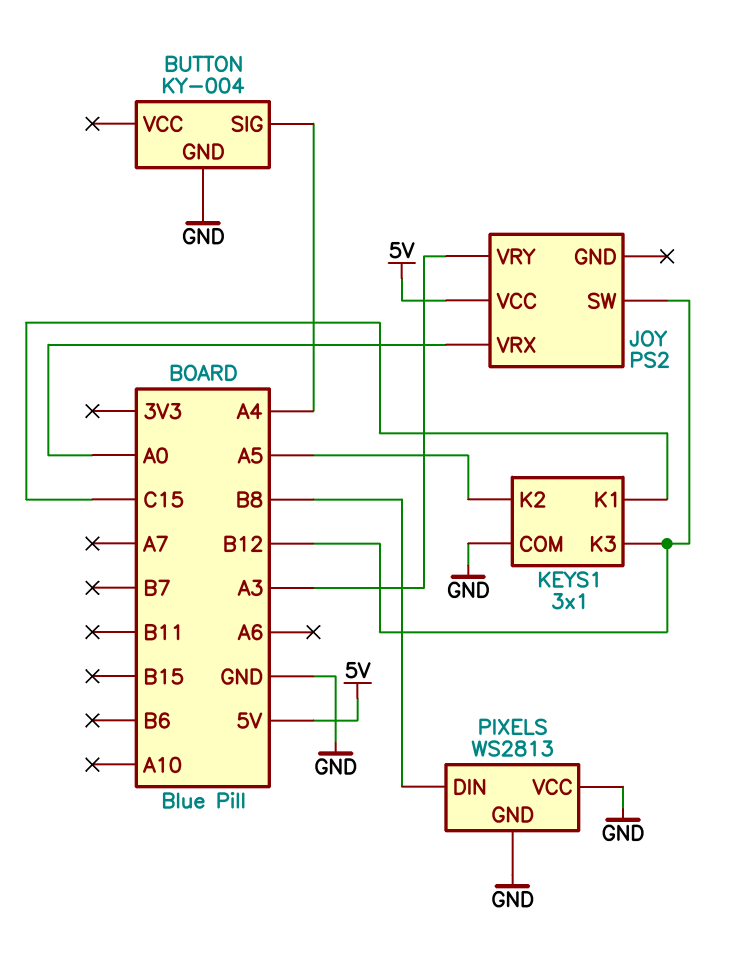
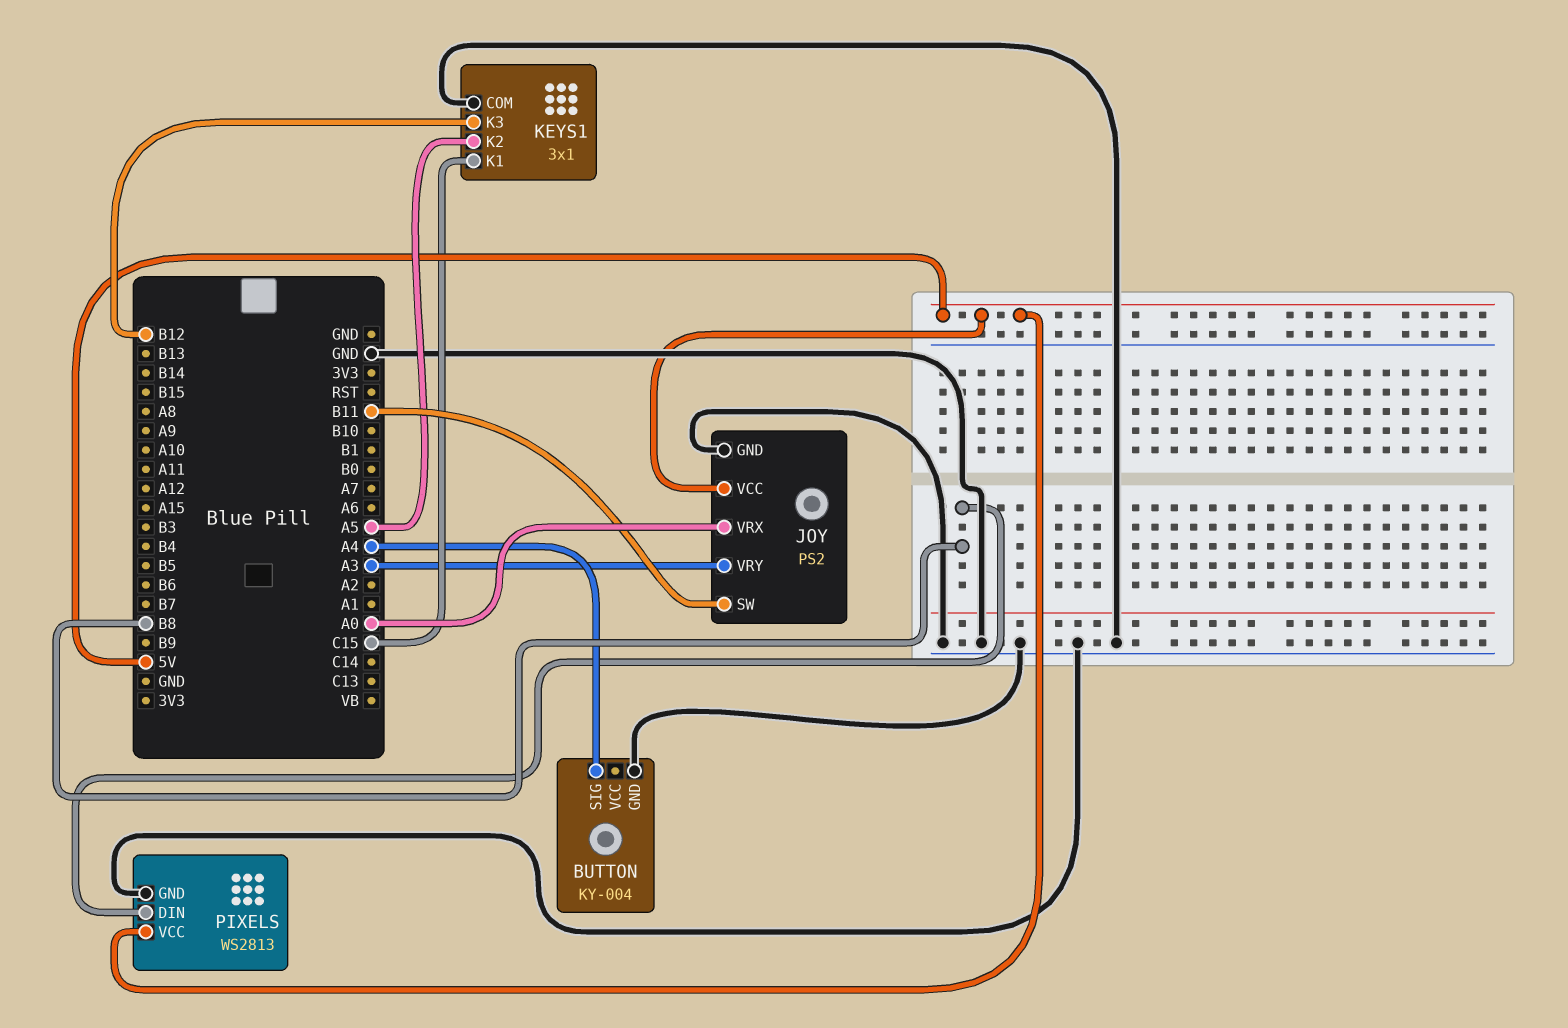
JOY pin GND: none -> GND
JOY pin SW: B12 -> B11
PIXELS pin VCC: GND -> 5V

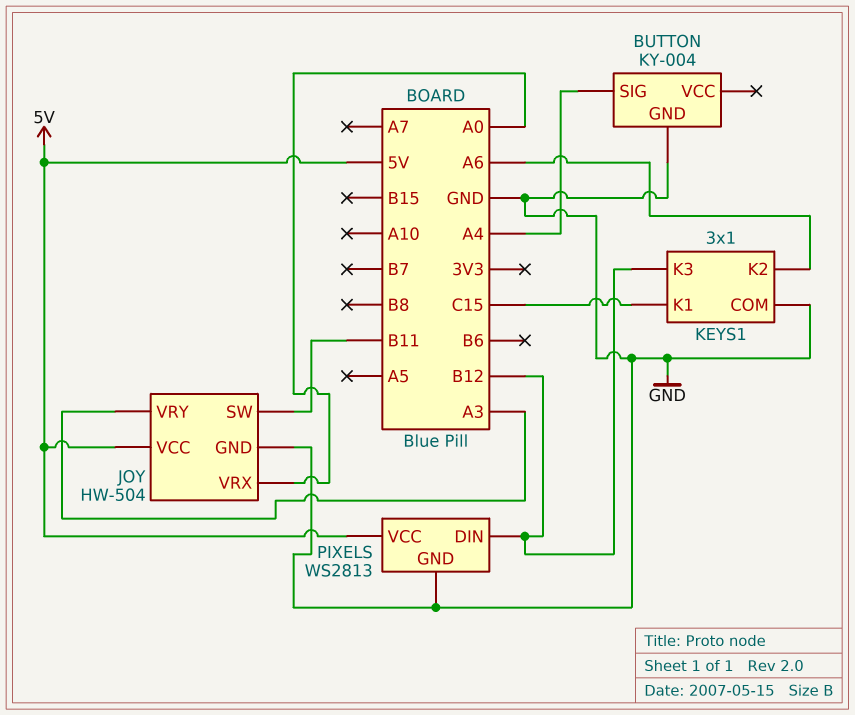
JOY: PS2 -> HW-504
KEYS1 pin K2: A5 -> A6
PIXELS pin DIN: B8 -> B12

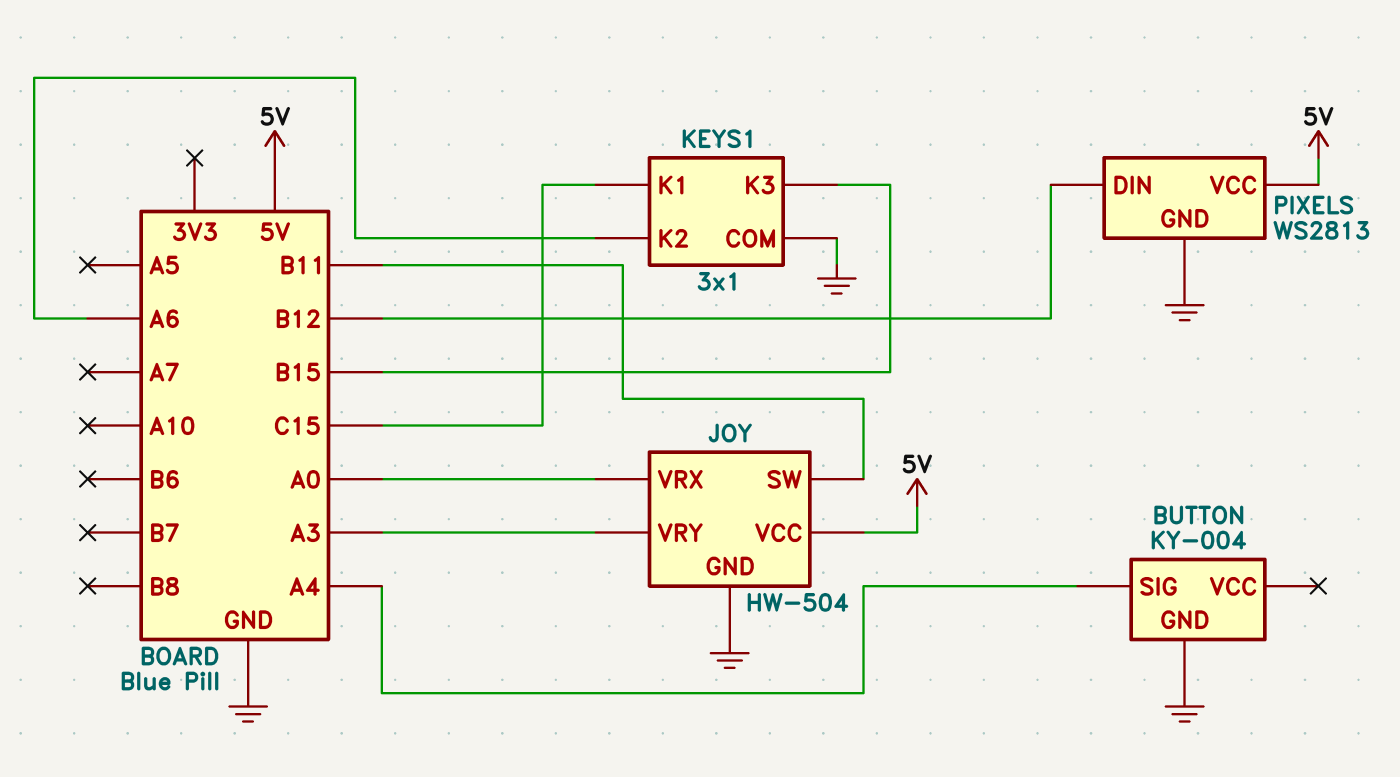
KEYS1 pin K3: B12 -> B15

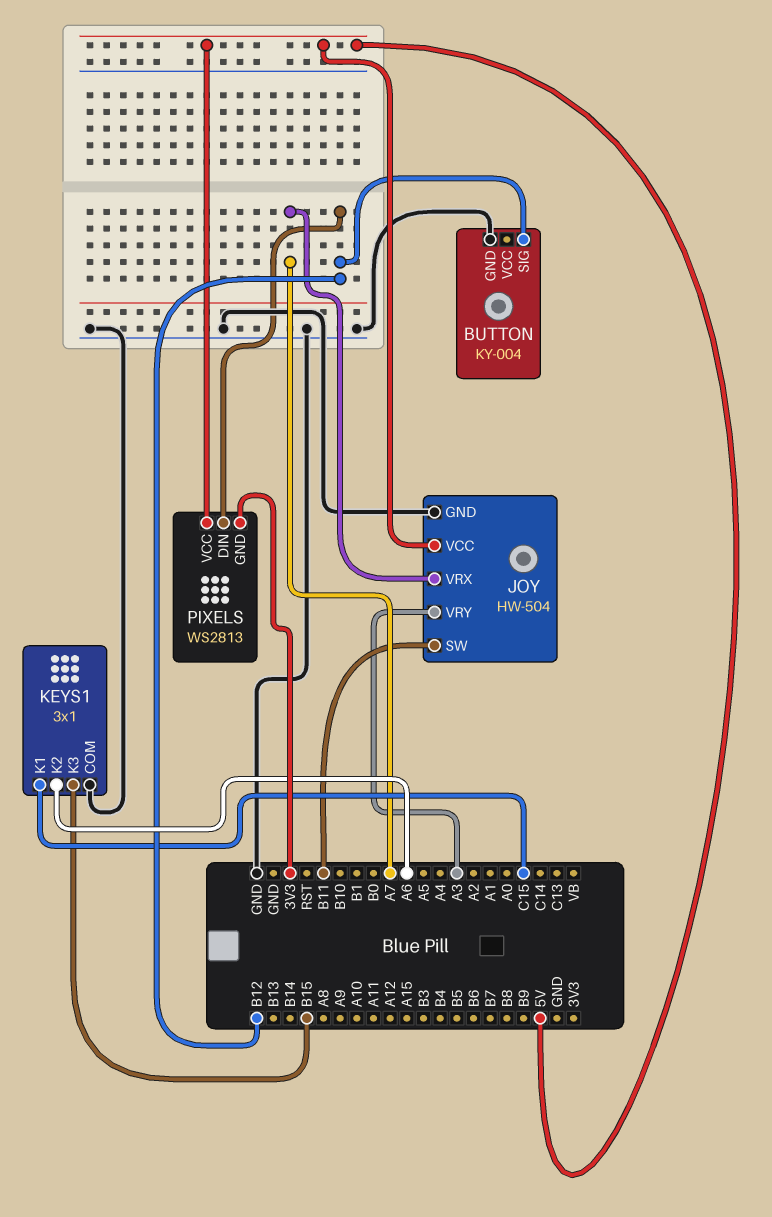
BUTTON pin SIG: A4 -> B12
JOY pin VRX: A0 -> A7
PIXELS pin GND: GND -> 3V3

